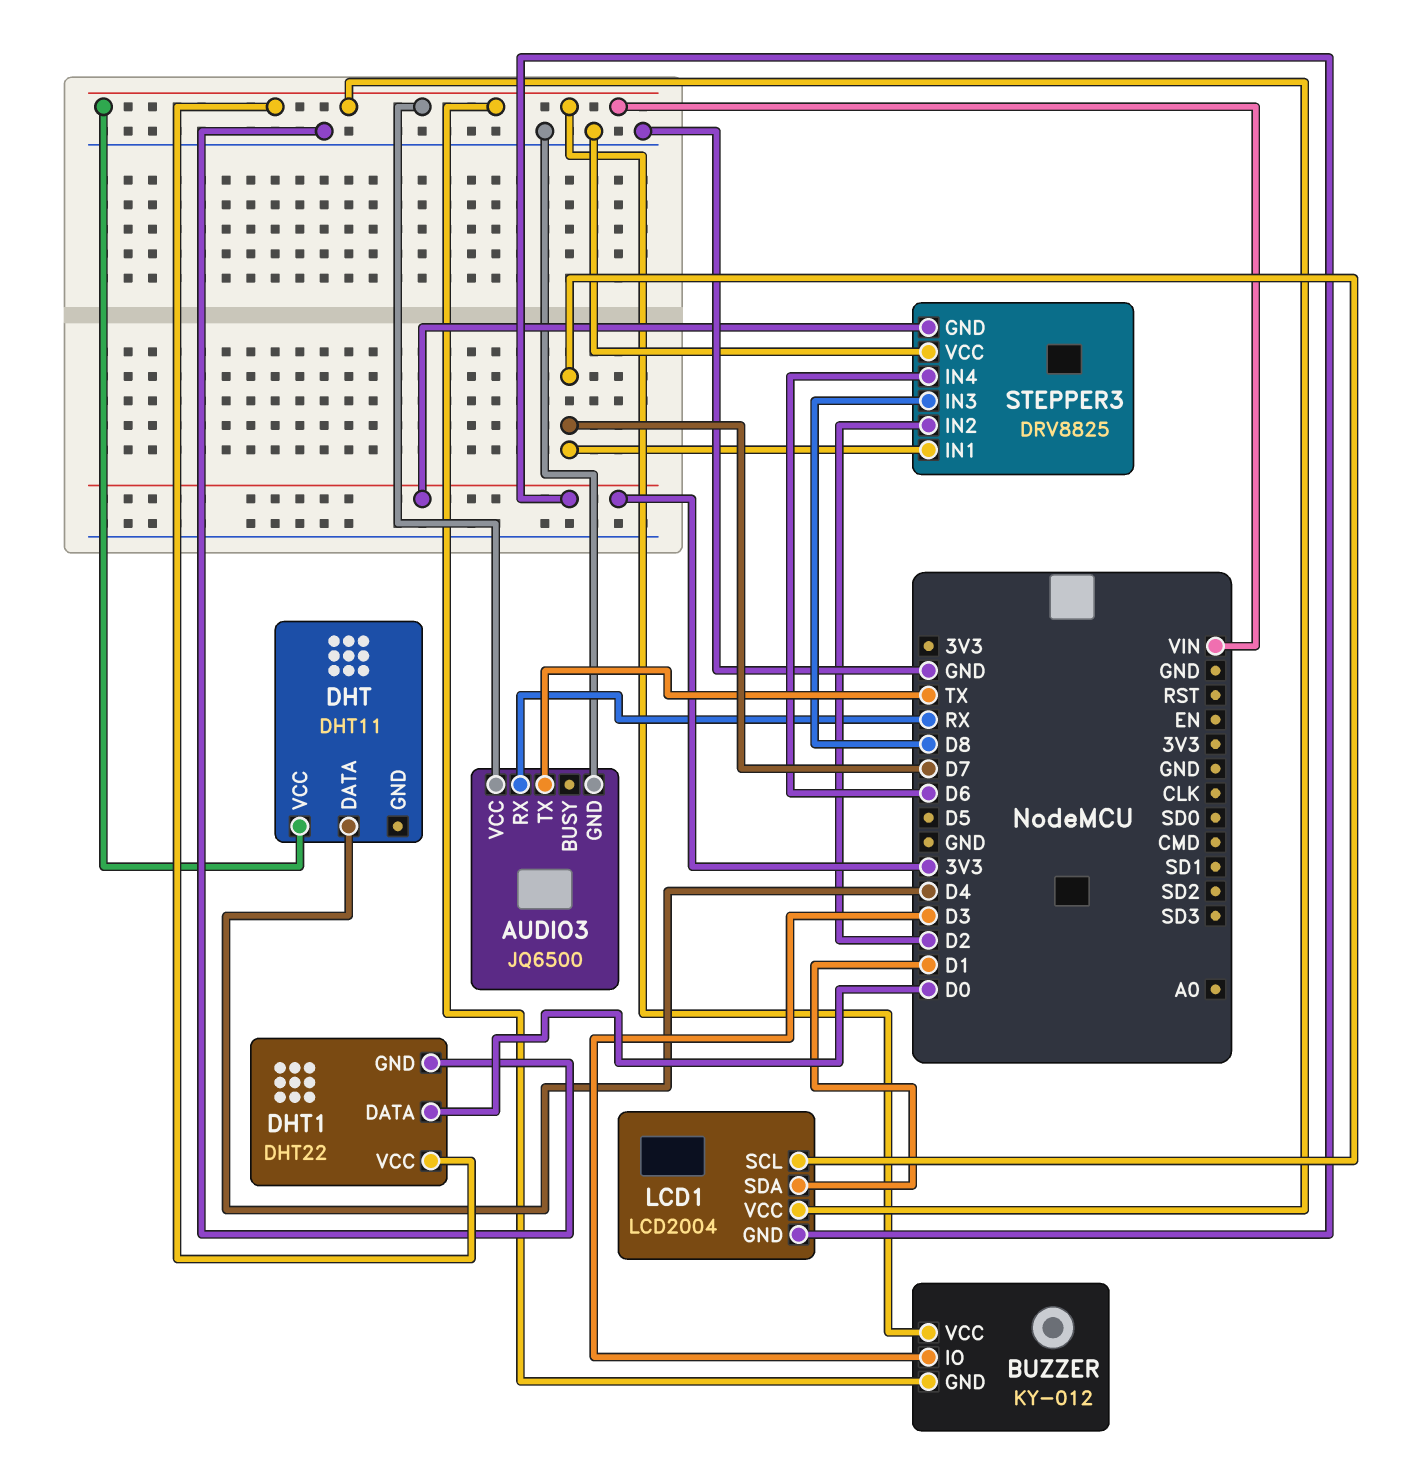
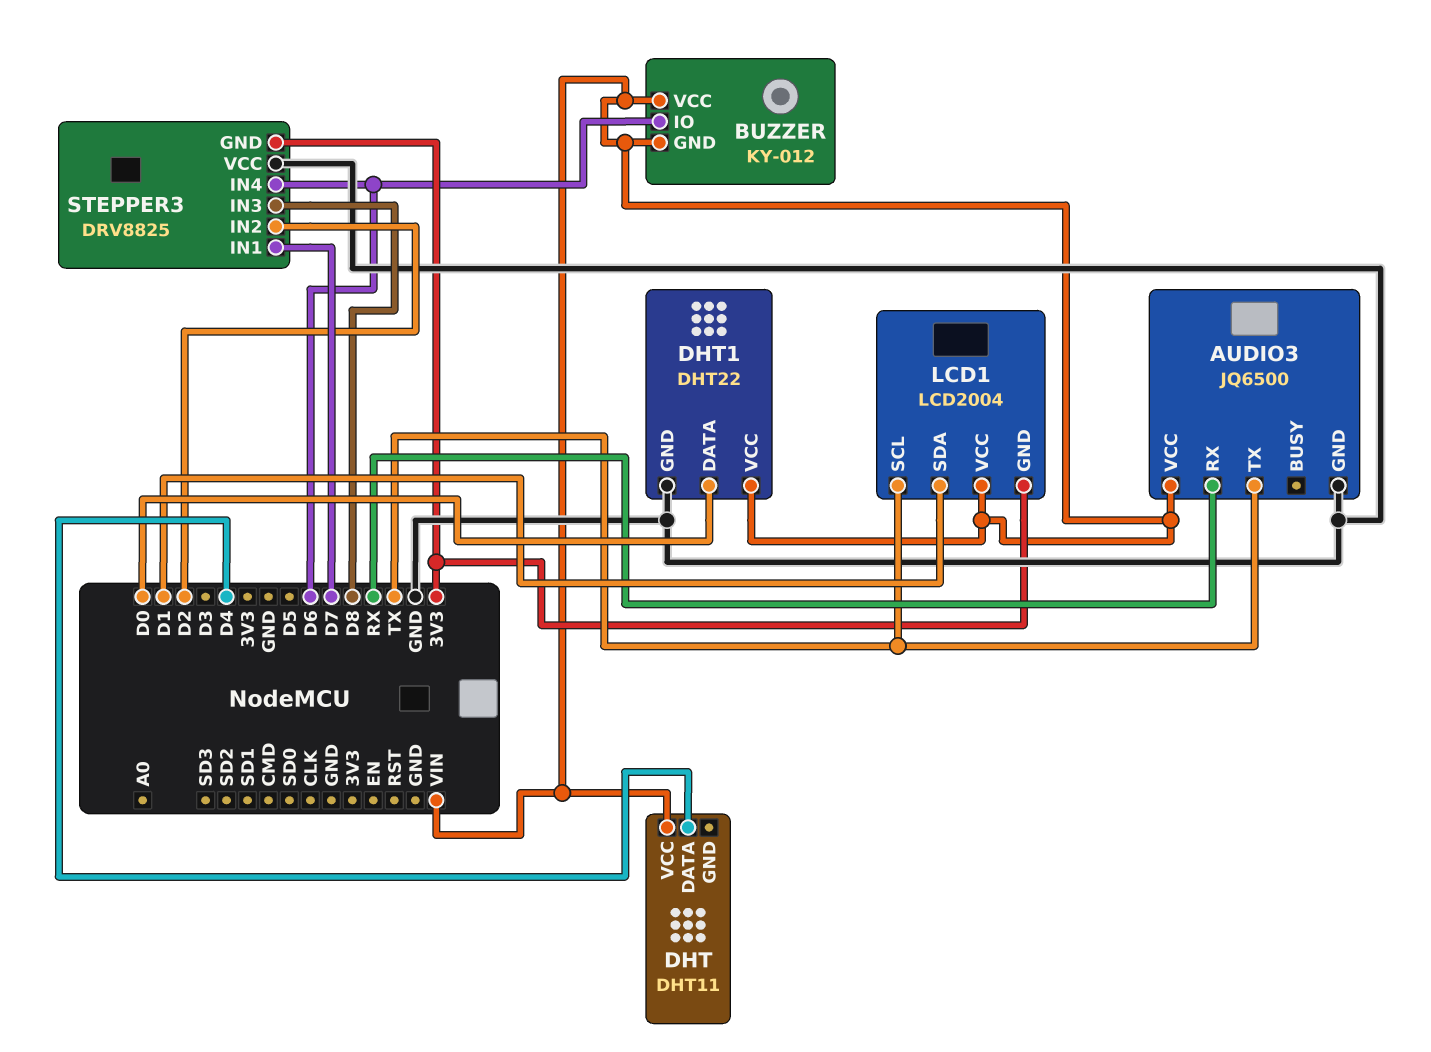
BUZZER pin IO: D3 -> D6
LCD1 pin SCL: D7 -> TX

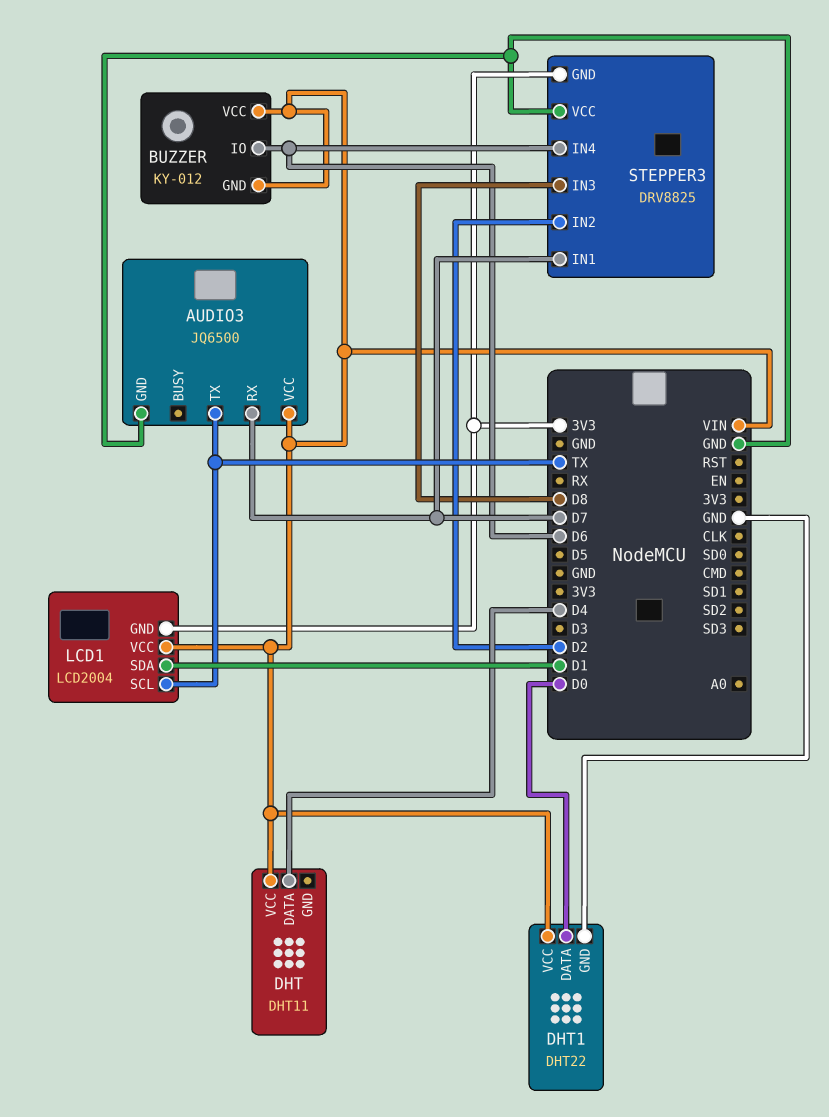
AUDIO3 pin RX: RX -> D7

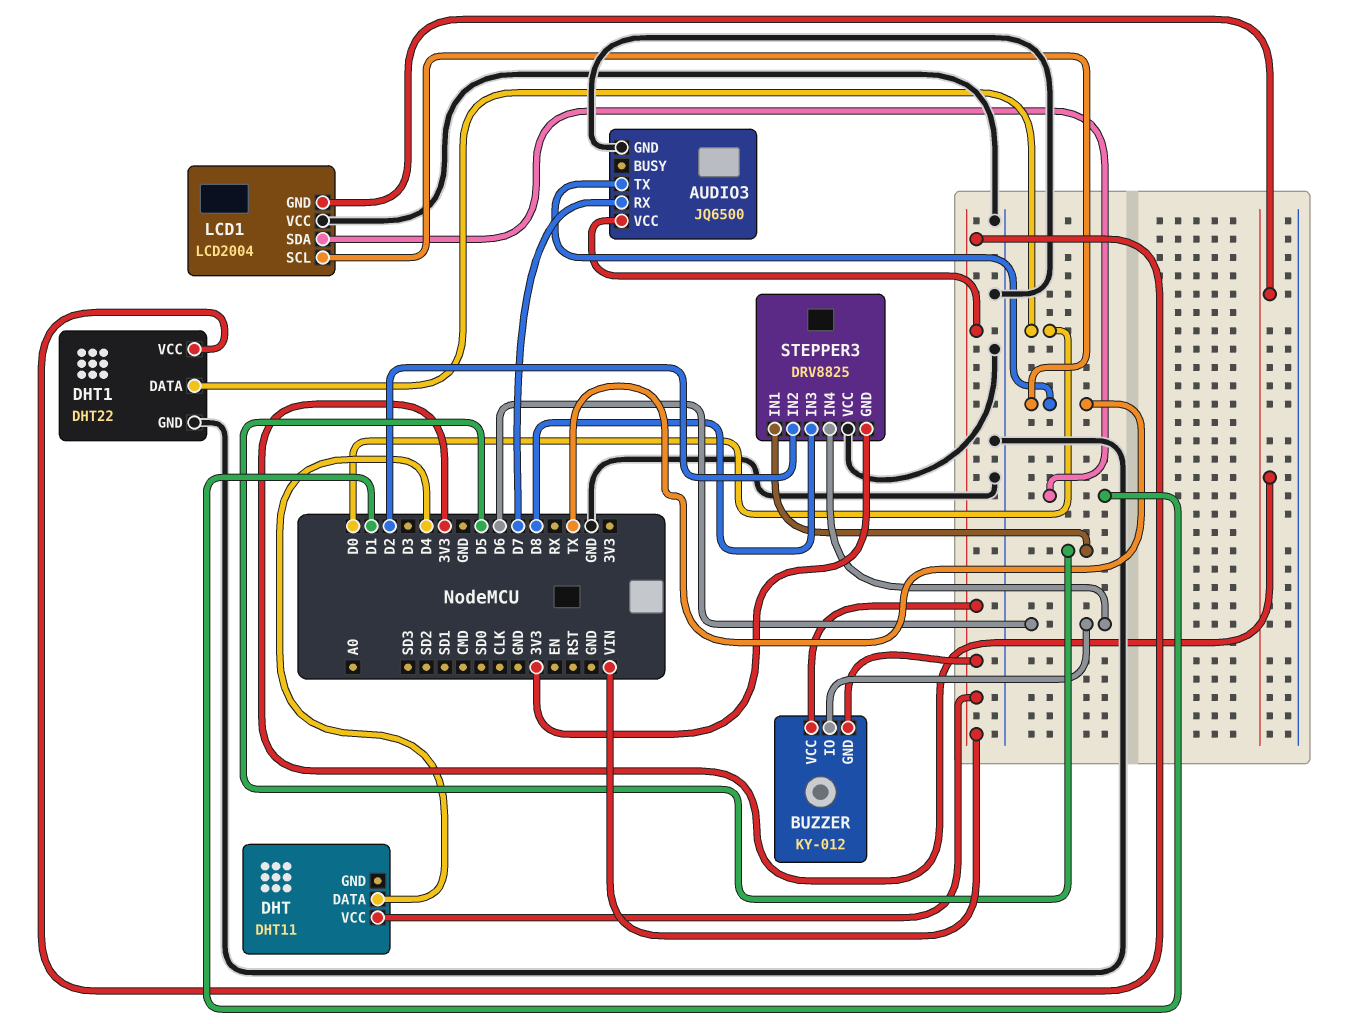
LCD1 pin VCC: VIN -> GND
STEPPER3 pin IN1: D7 -> D5

